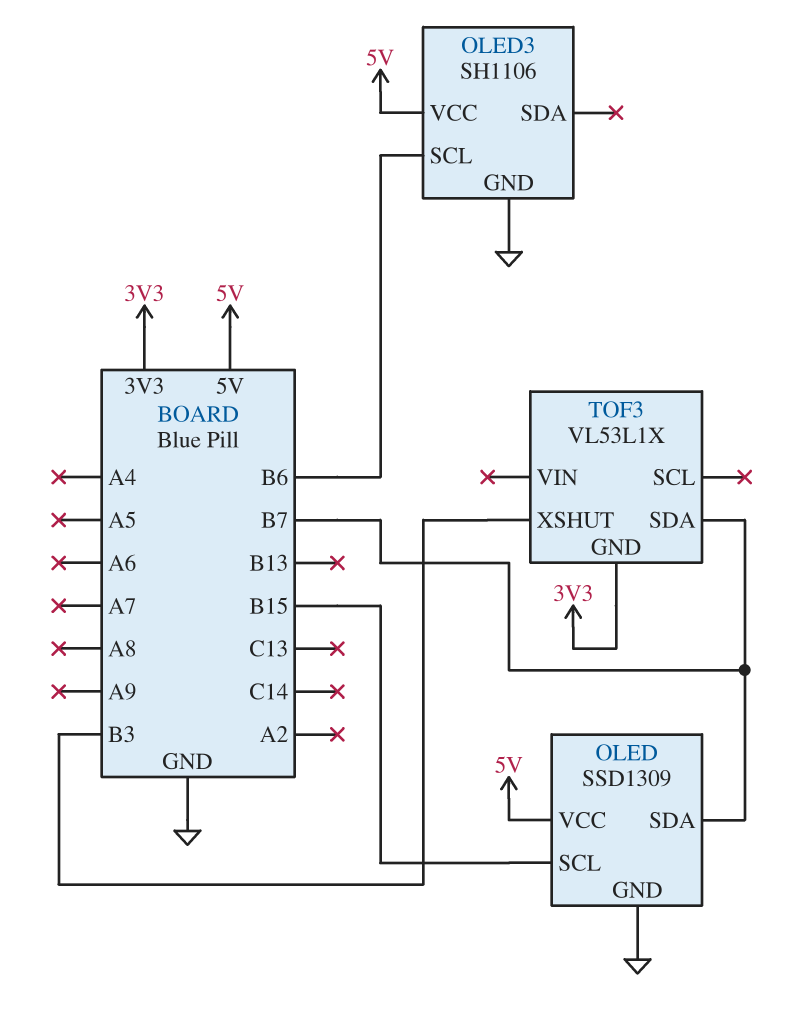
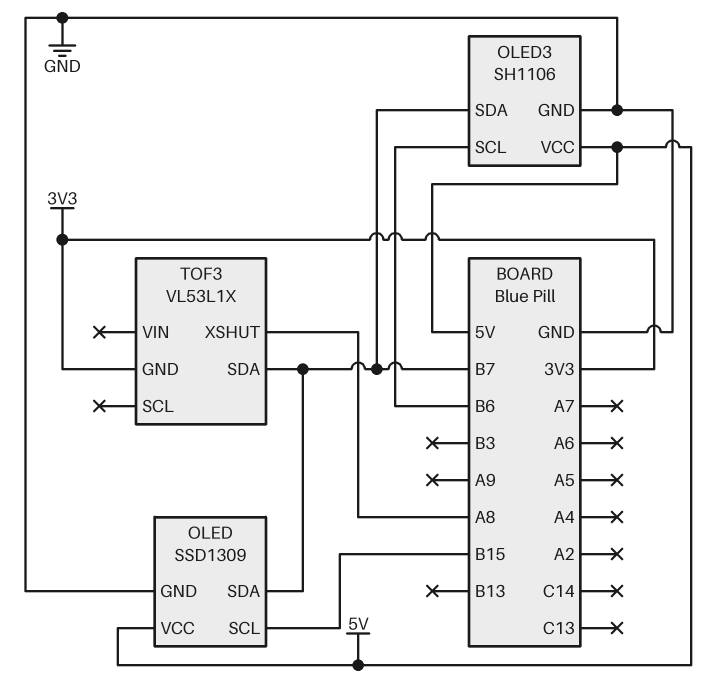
OLED3 pin SDA: none -> B7
TOF3 pin XSHUT: B3 -> A8

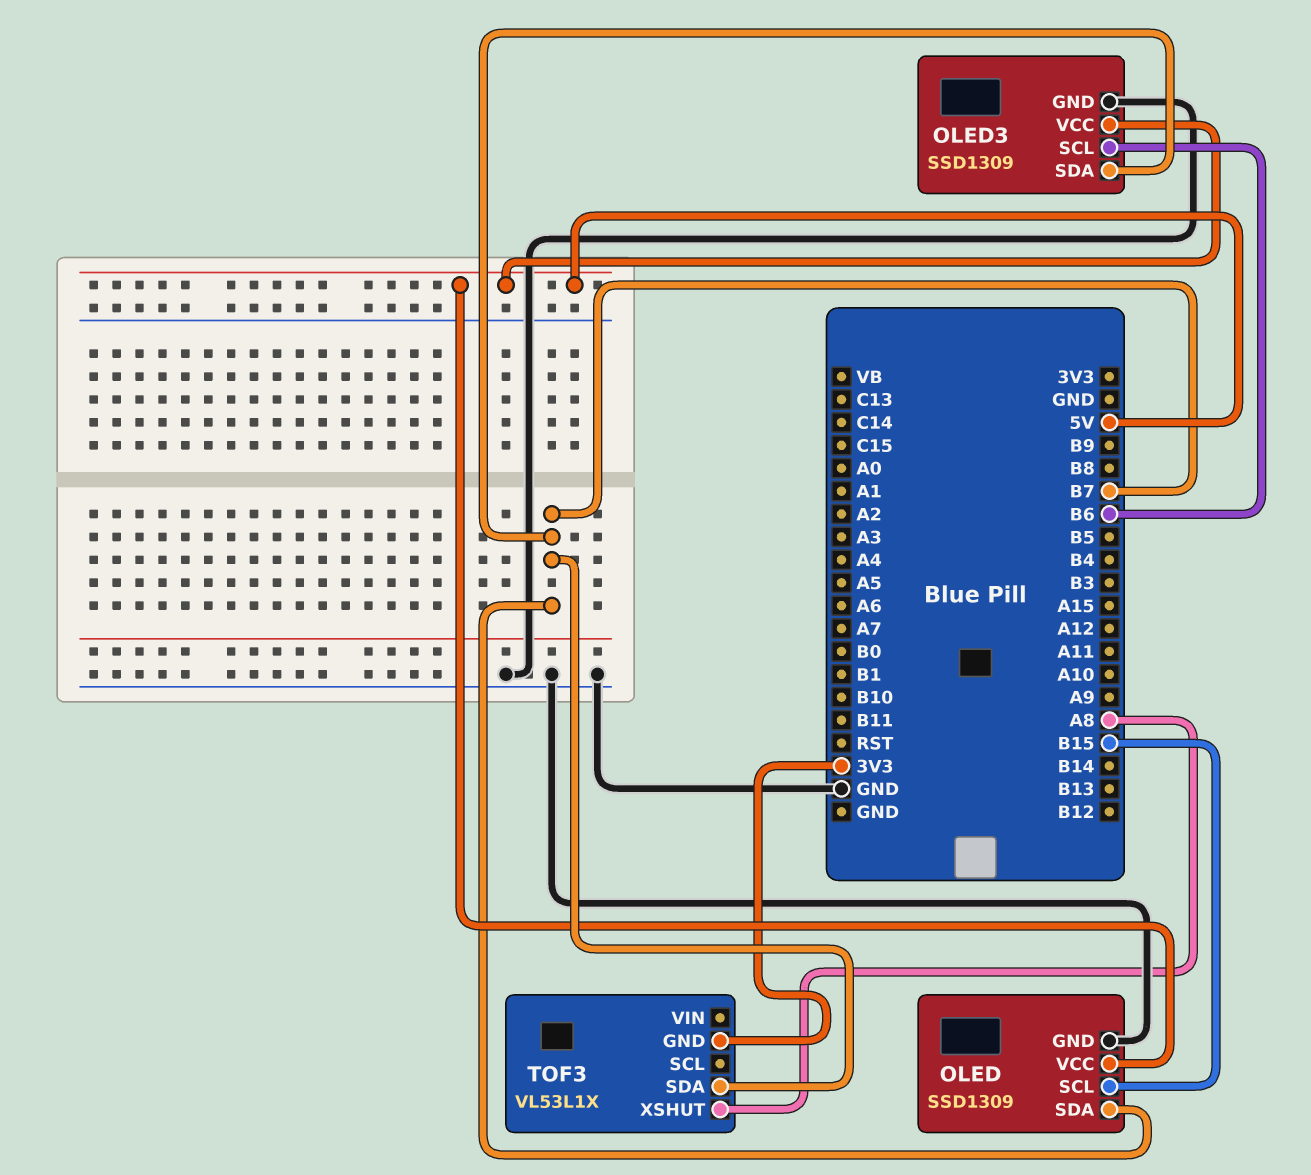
OLED3: SH1106 -> SSD1309

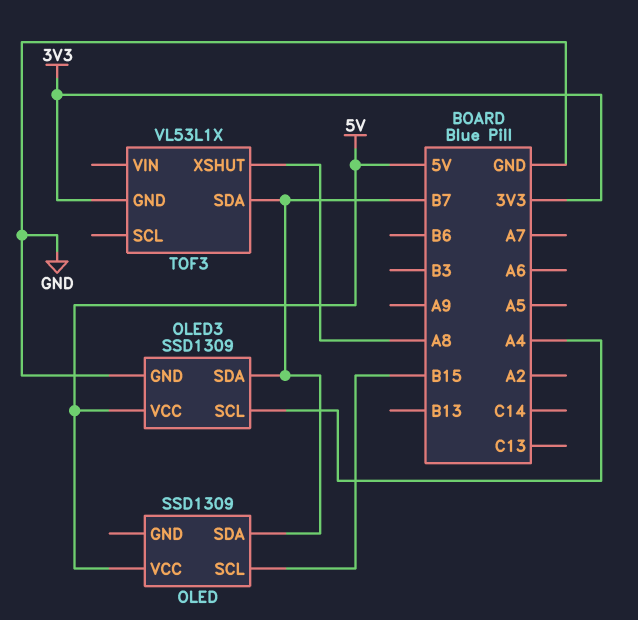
OLED pin GND: GND -> none
OLED3 pin SCL: B6 -> A4

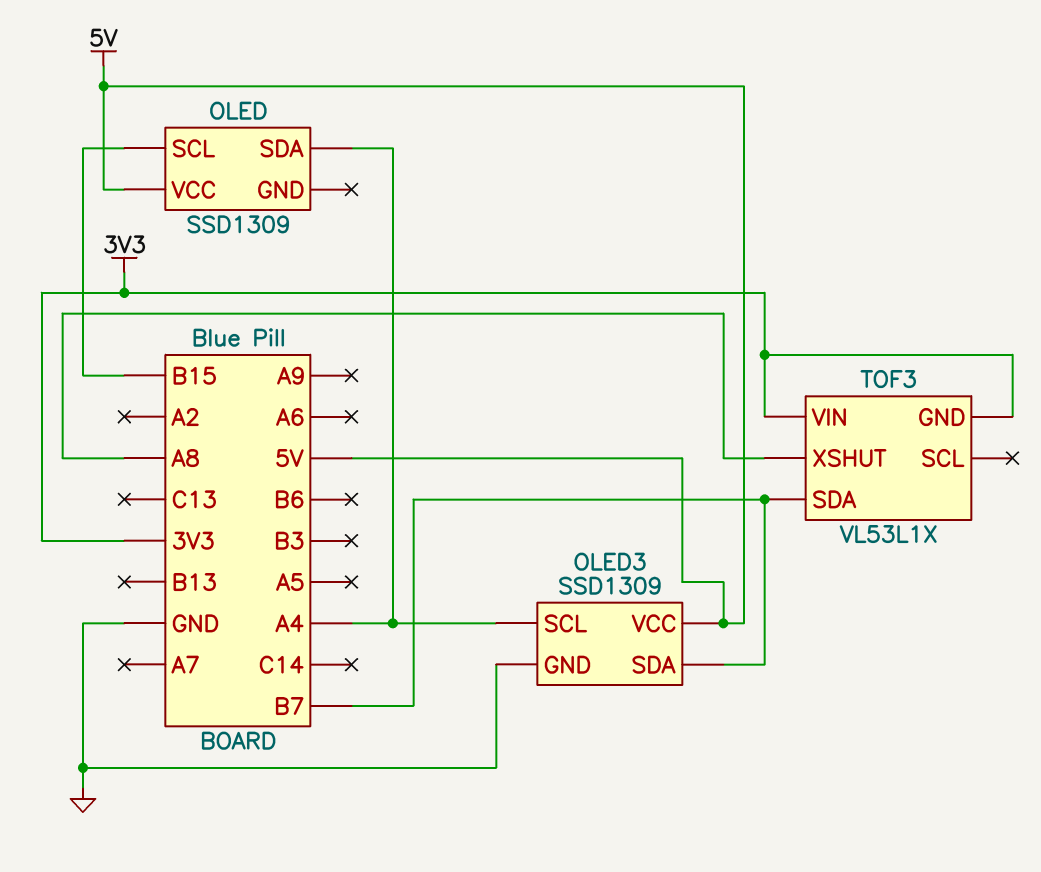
OLED pin SDA: B7 -> A4
TOF3 pin VIN: none -> 3V3

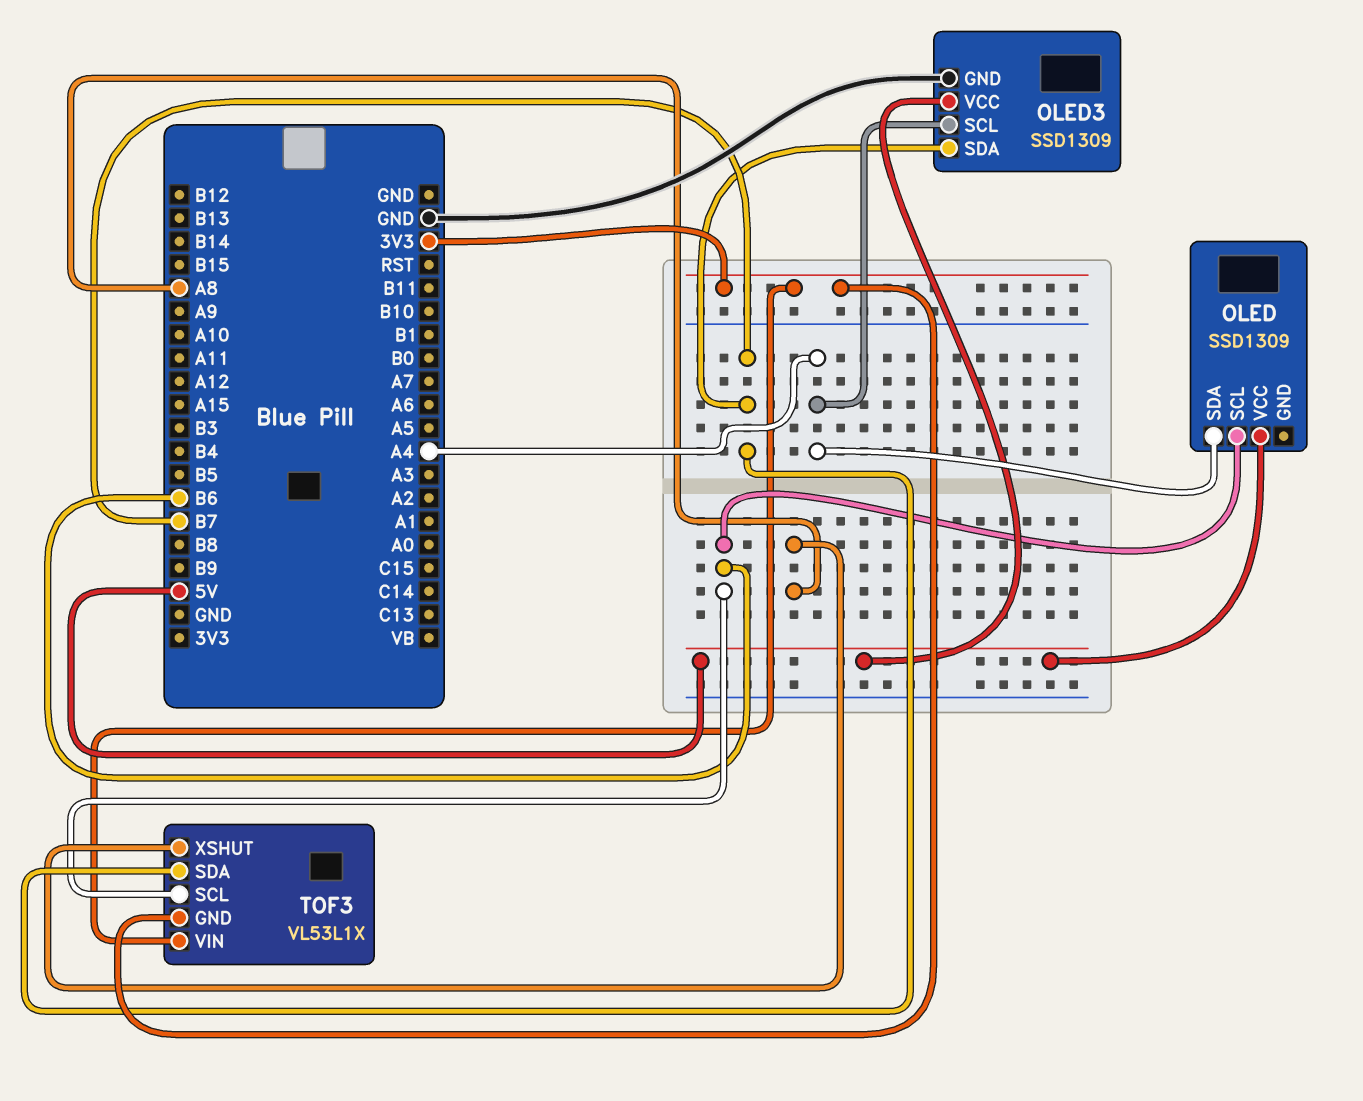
OLED pin SCL: B15 -> B6
TOF3 pin SCL: none -> B6

